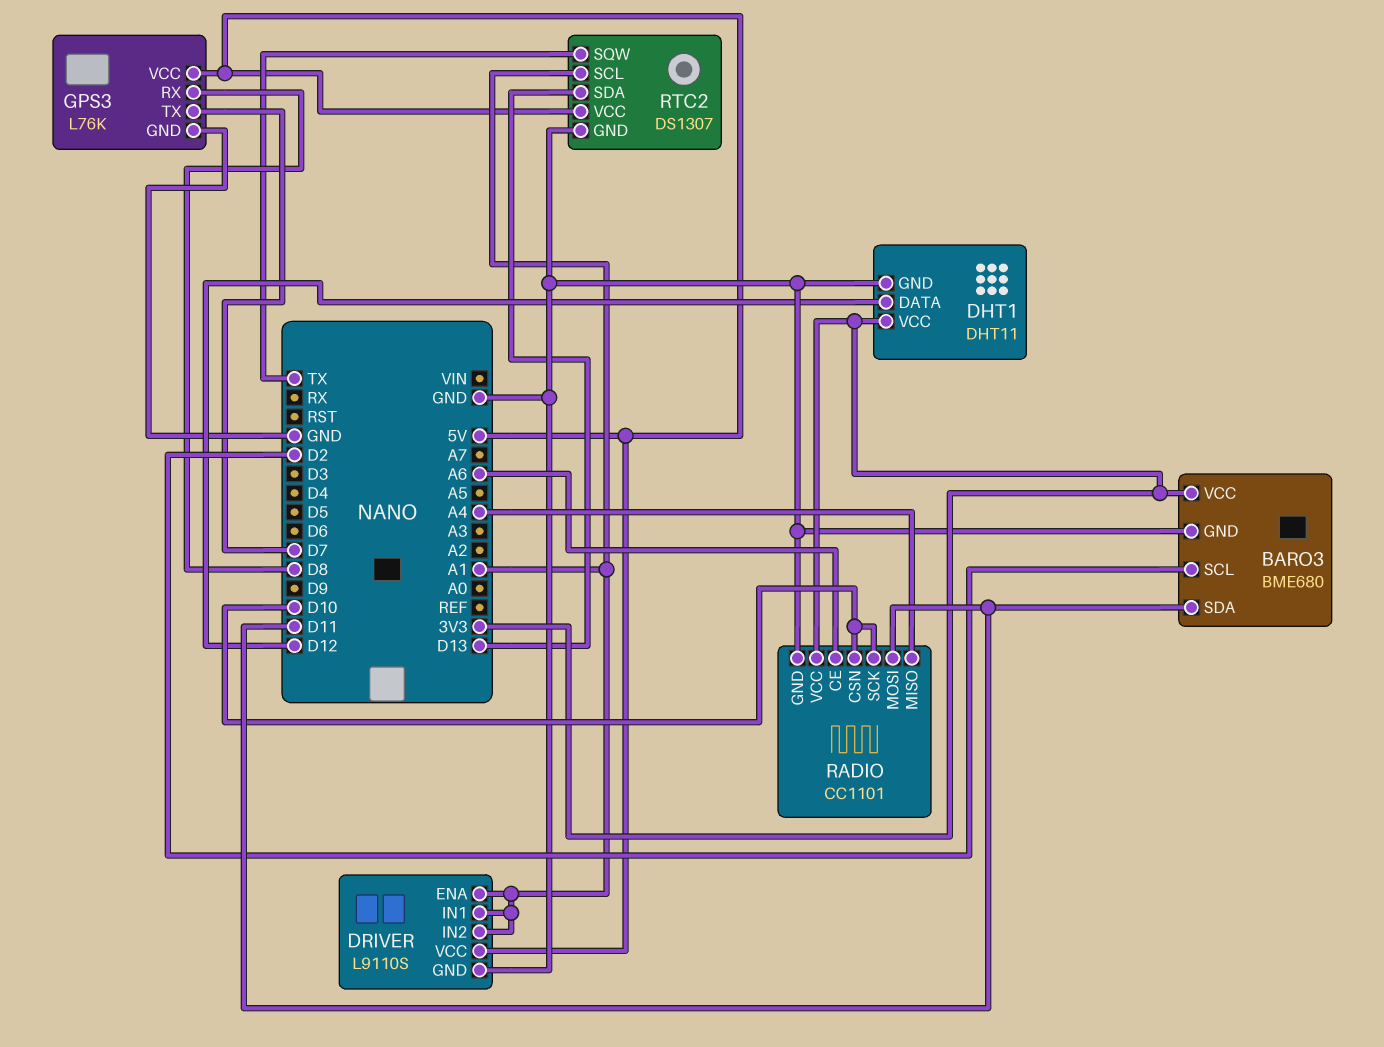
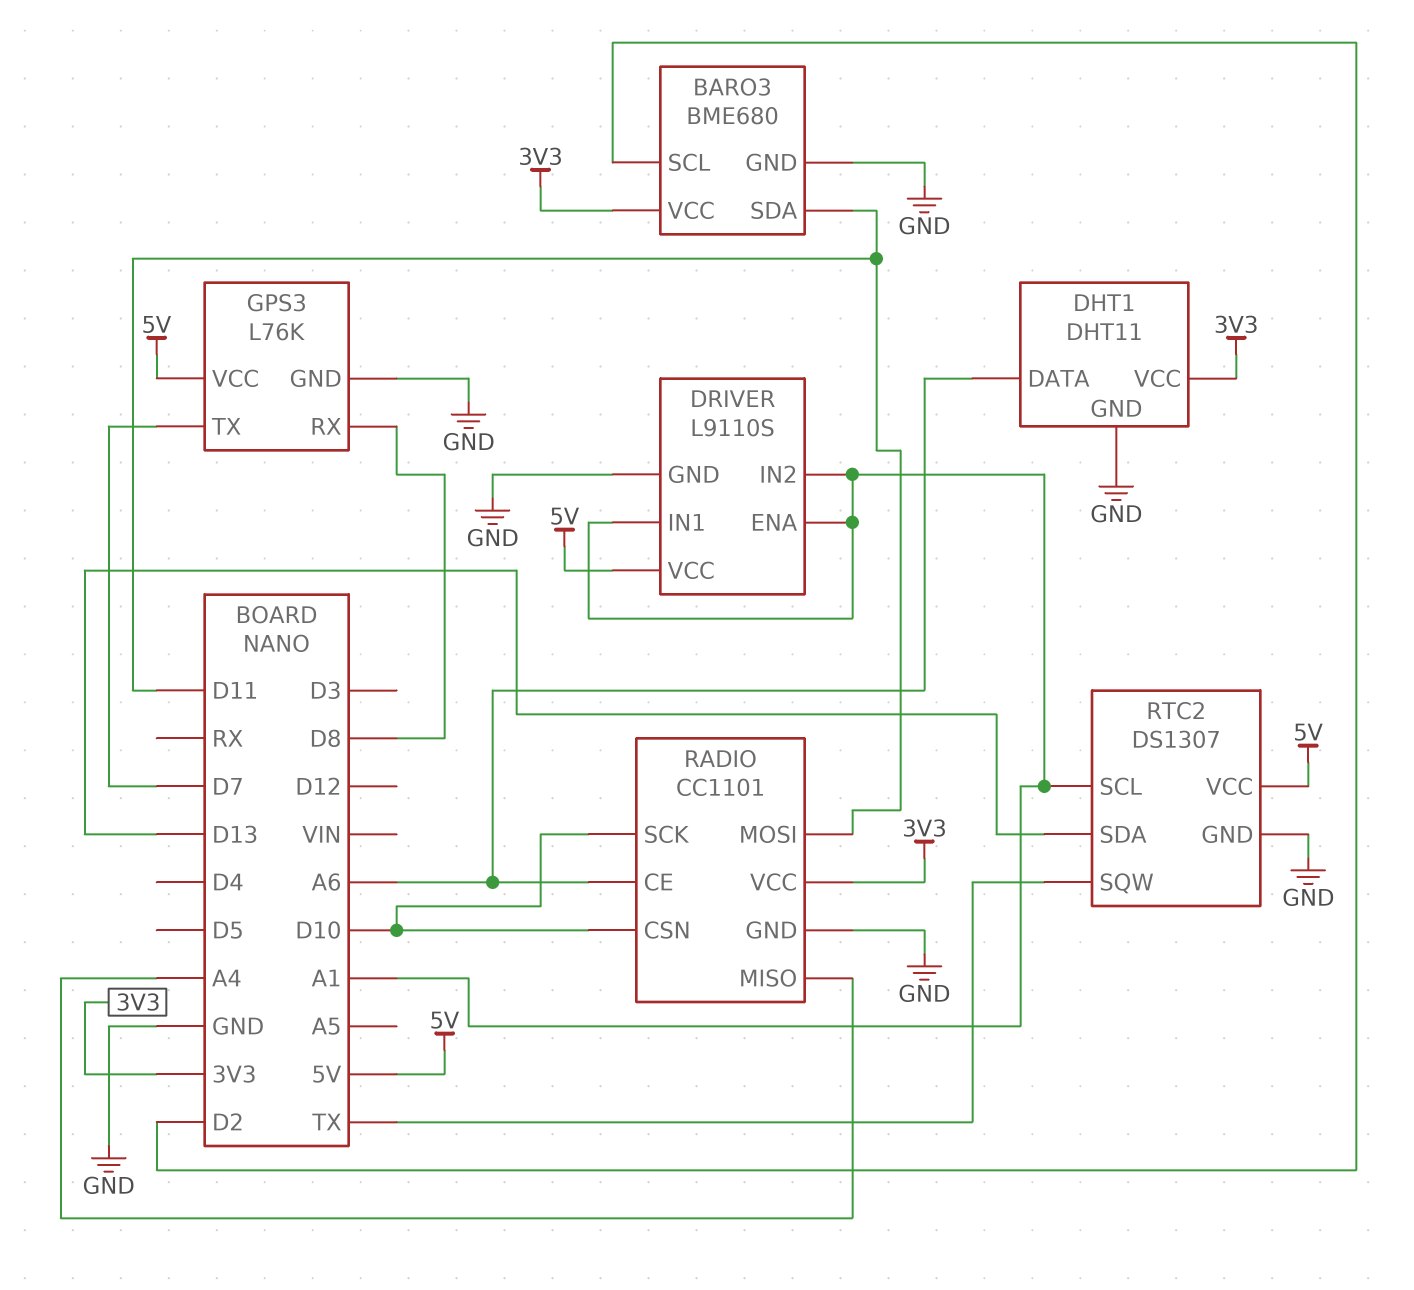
DHT1 pin DATA: D12 -> A6

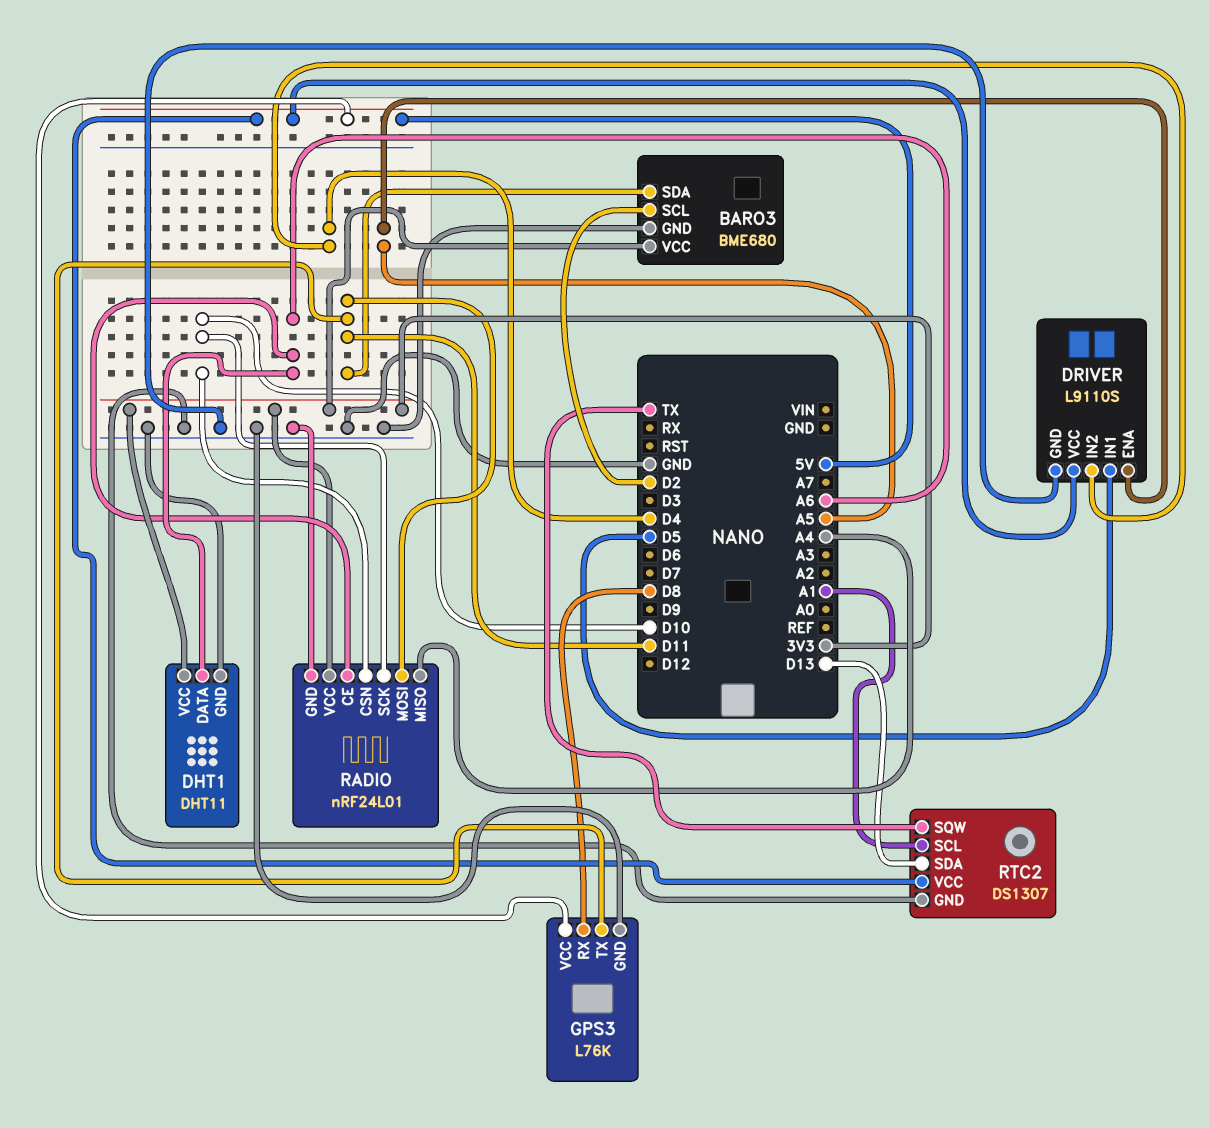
DRIVER pin ENA: A1 -> A5
DRIVER pin IN1: A1 -> D5
DRIVER pin IN2: A1 -> D4
GPS3 pin TX: D7 -> D11
RADIO: CC1101 -> nRF24L01

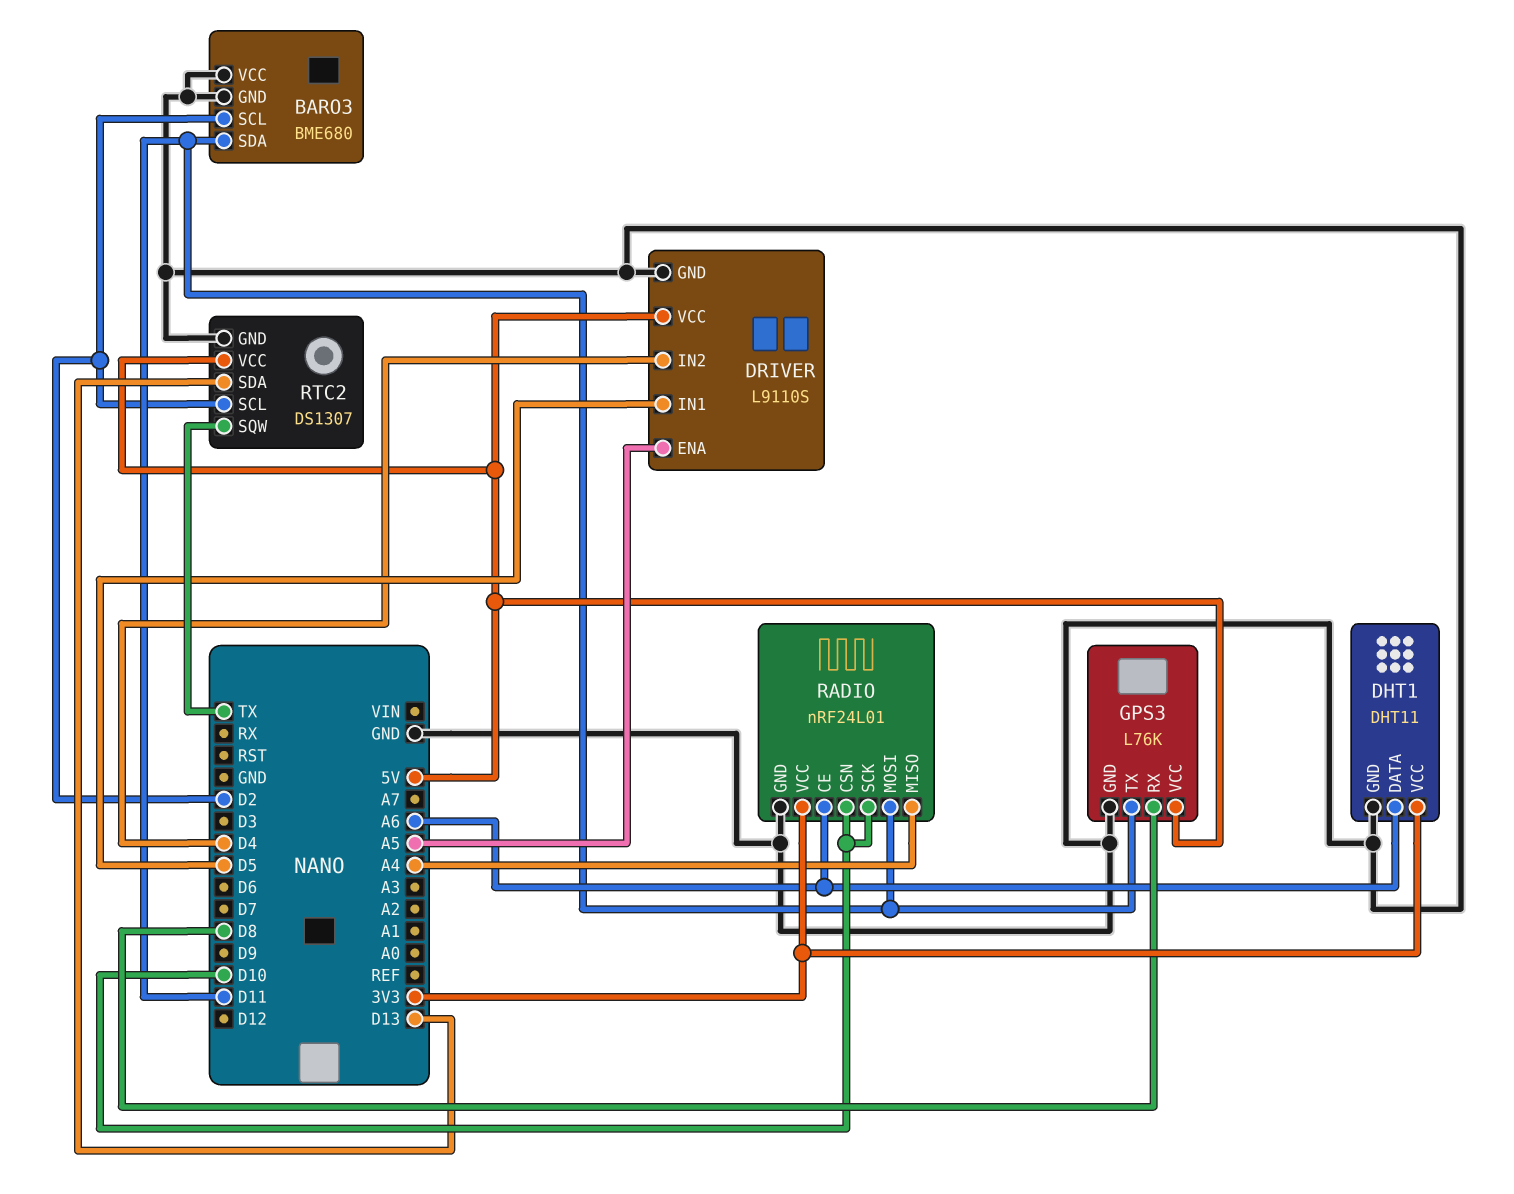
BARO3 pin VCC: 3V3 -> GND
RTC2 pin SCL: A1 -> D2

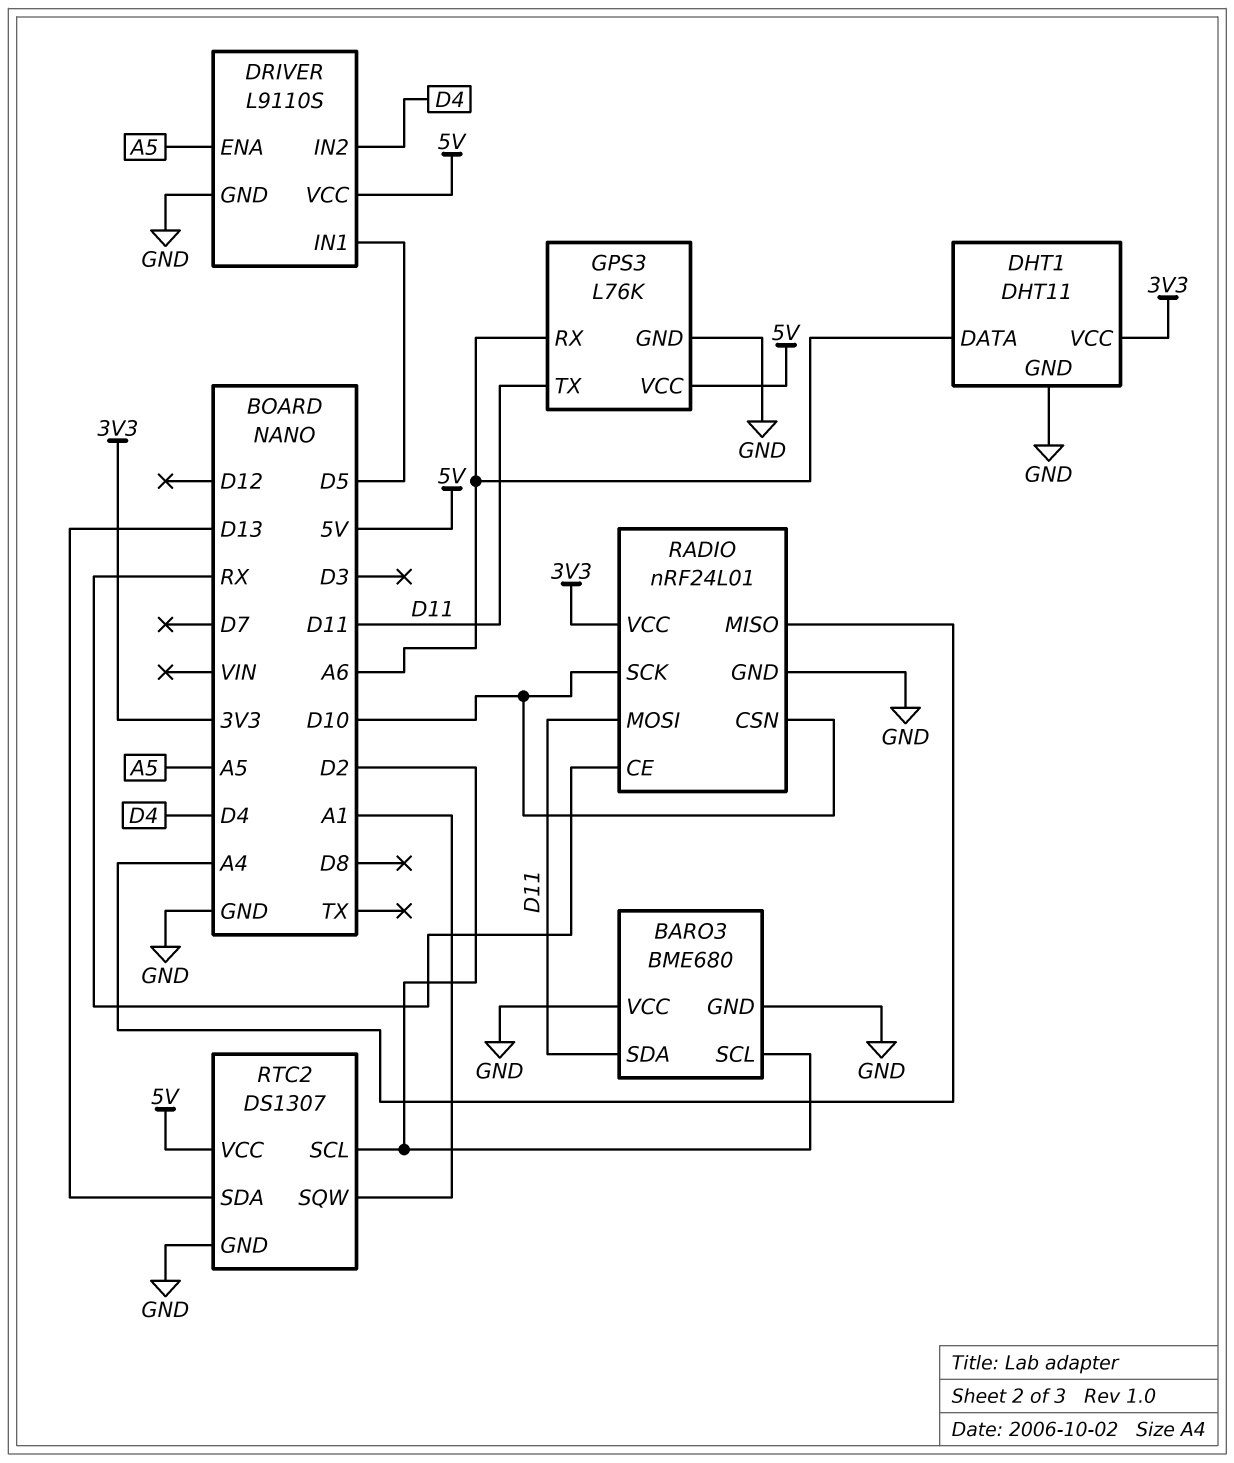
GPS3 pin RX: D8 -> A6
RADIO pin CE: A6 -> RX
RTC2 pin SQW: TX -> A1

